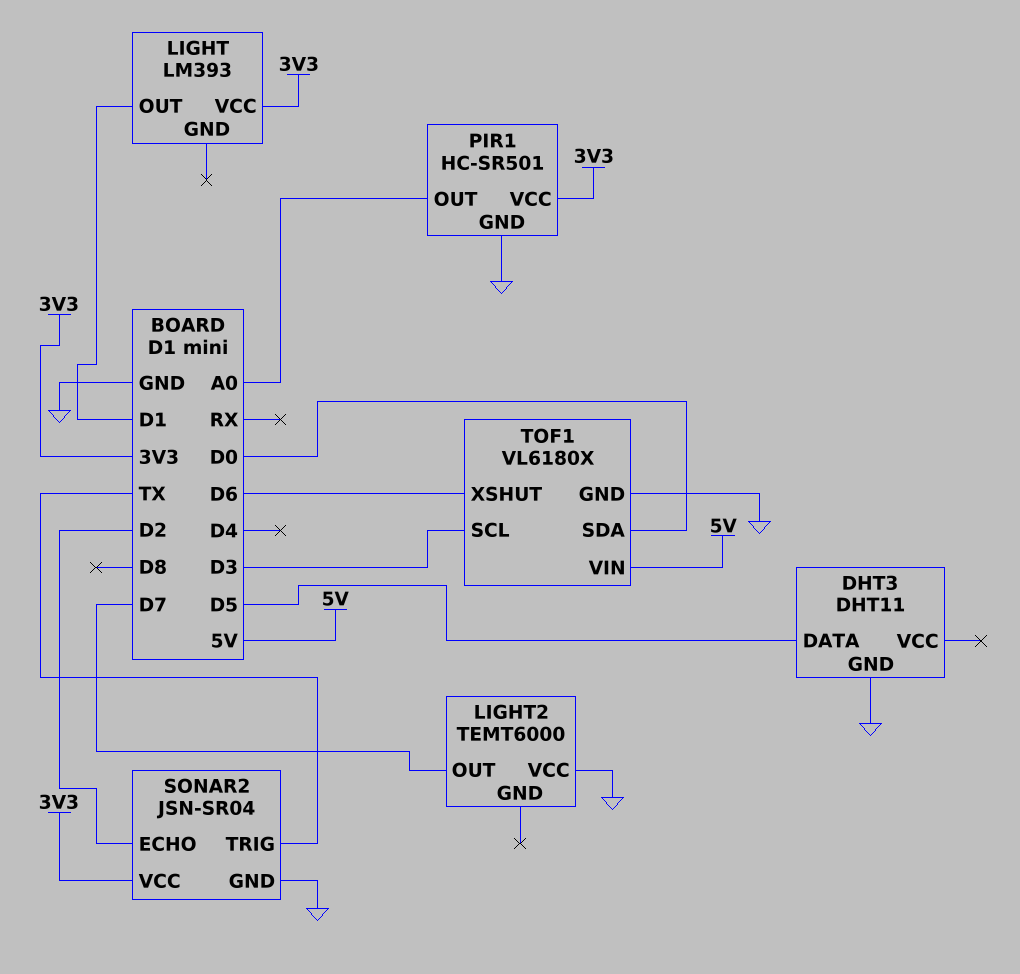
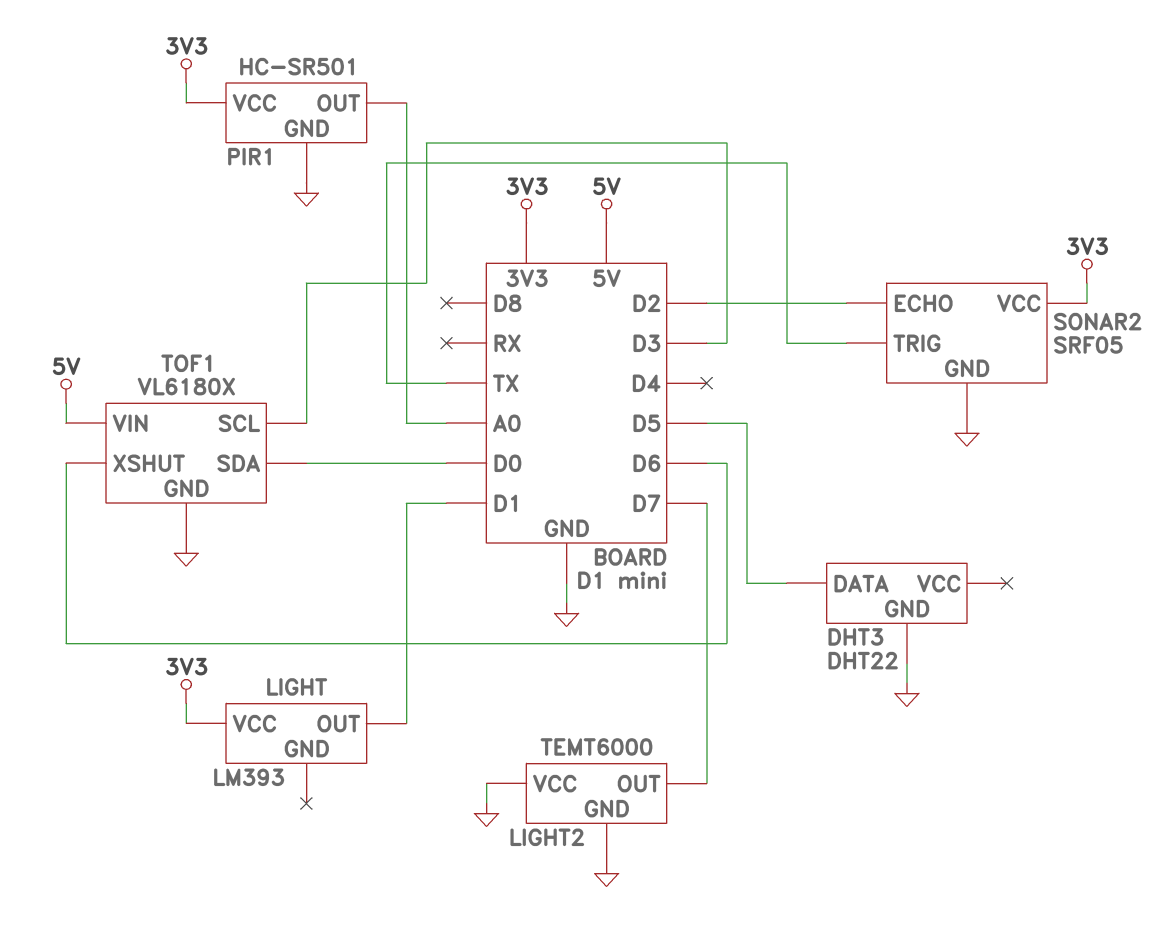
DHT3: DHT11 -> DHT22
LIGHT2 pin GND: none -> GND
SONAR2: JSN-SR04 -> SRF05

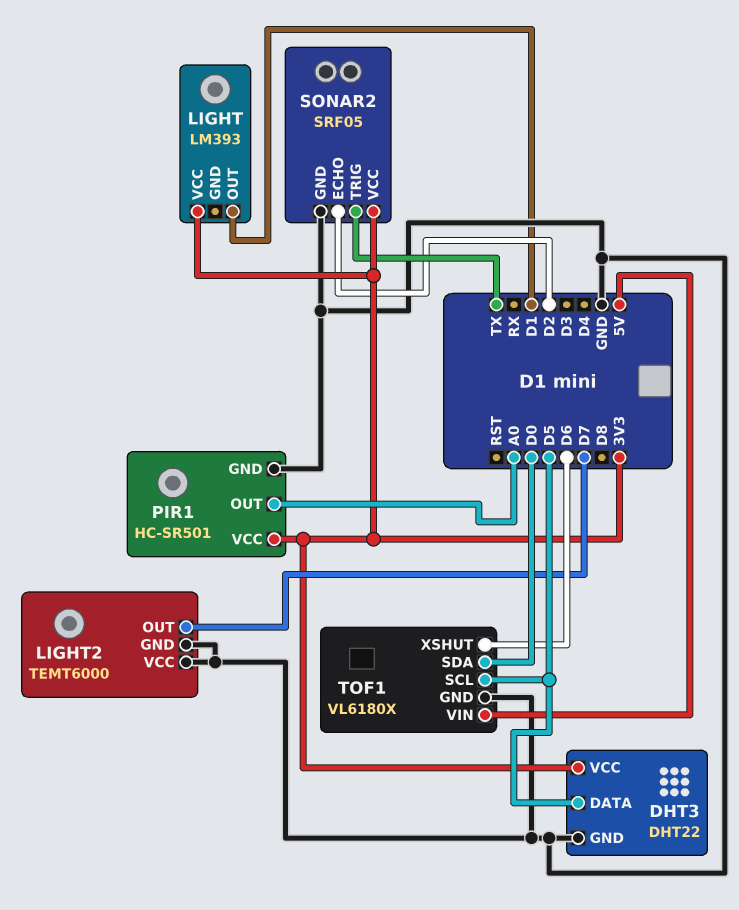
DHT3 pin VCC: none -> 3V3
TOF1 pin SCL: D3 -> D5

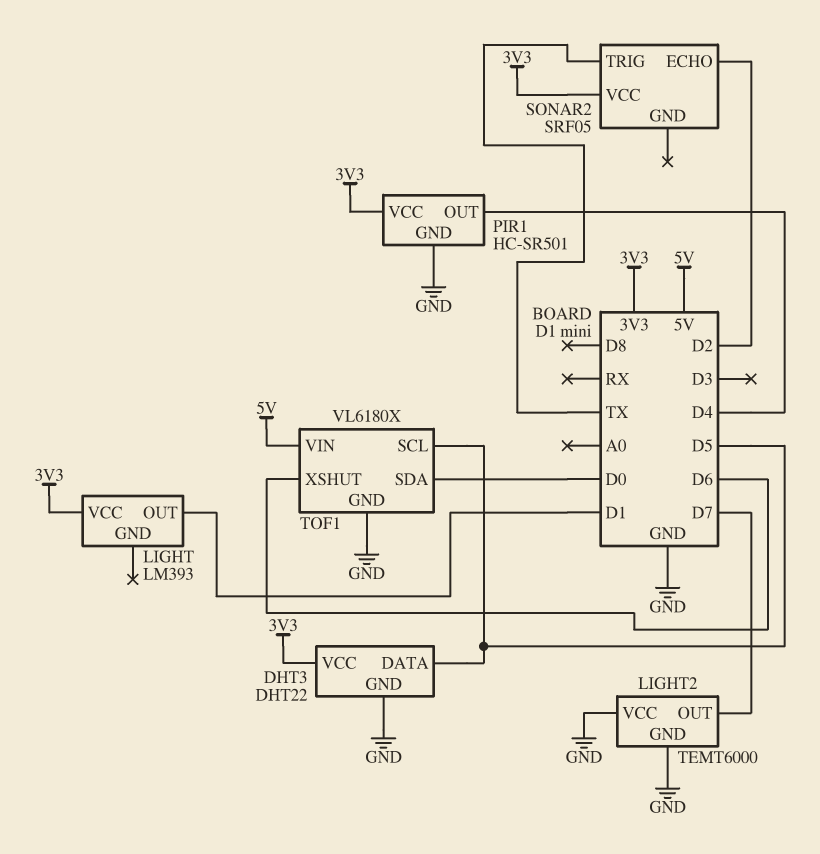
PIR1 pin OUT: A0 -> D4
SONAR2 pin GND: GND -> none

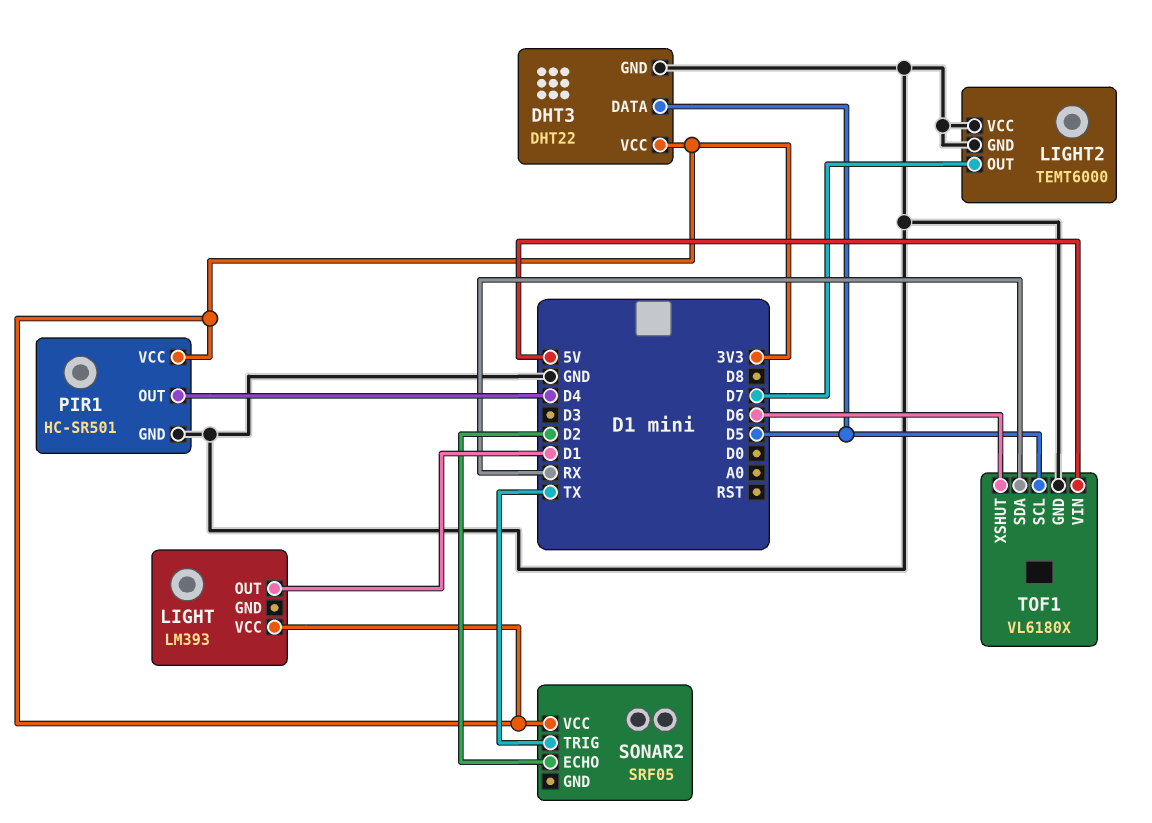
TOF1 pin SDA: D0 -> RX

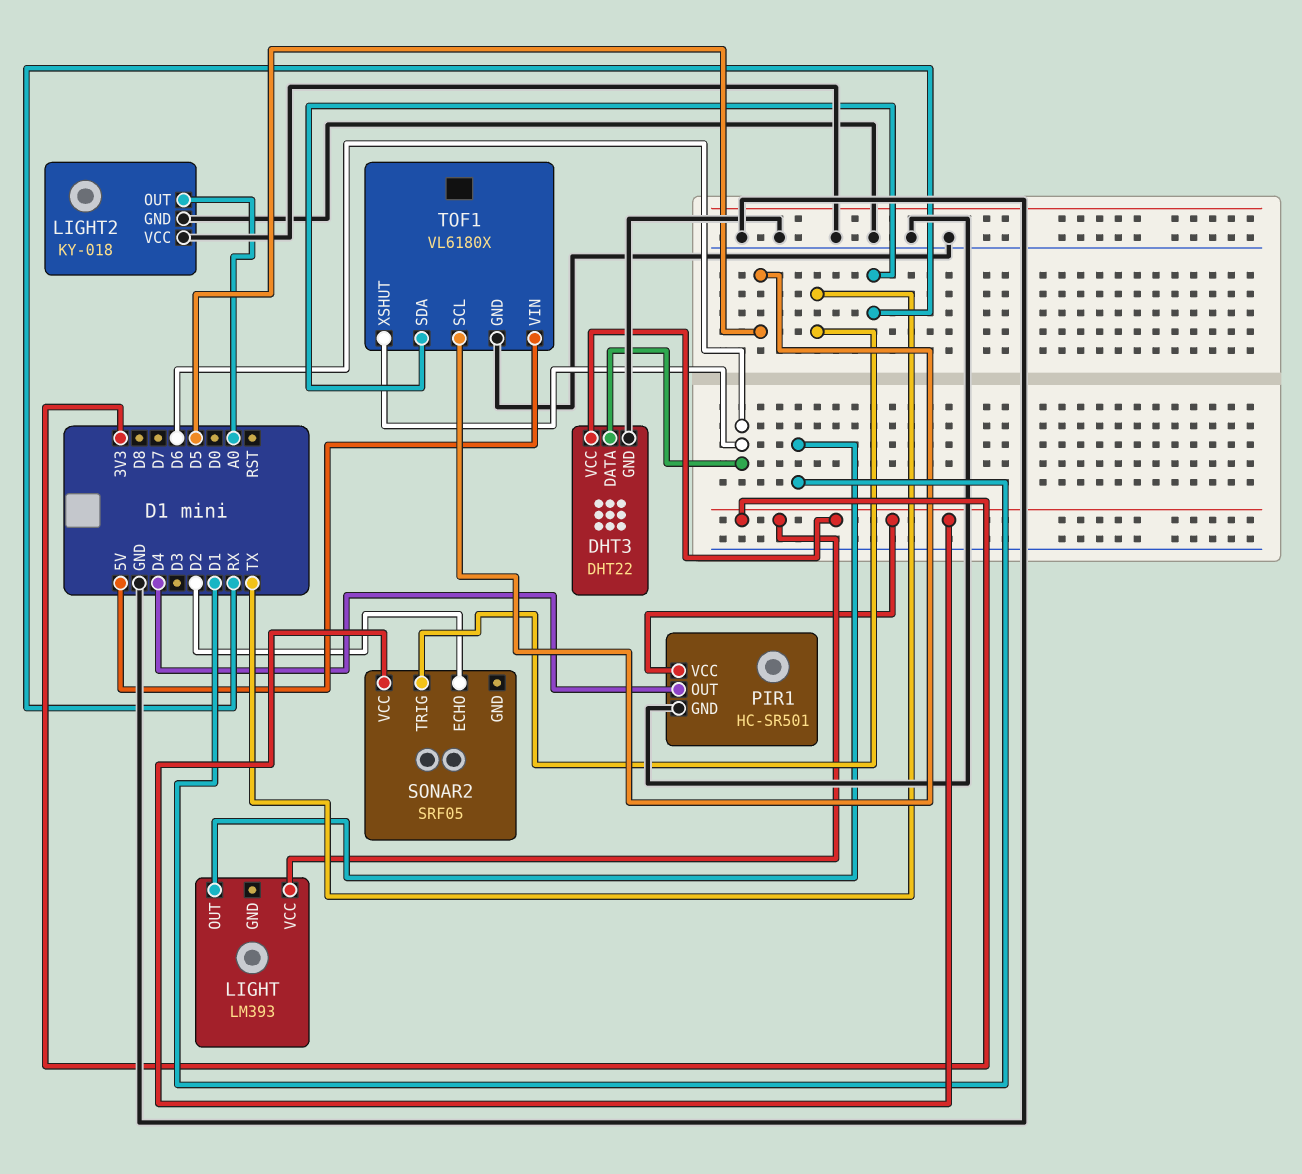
DHT3 pin DATA: D5 -> D6
LIGHT2: TEMT6000 -> KY-018
LIGHT2 pin OUT: D7 -> A0

